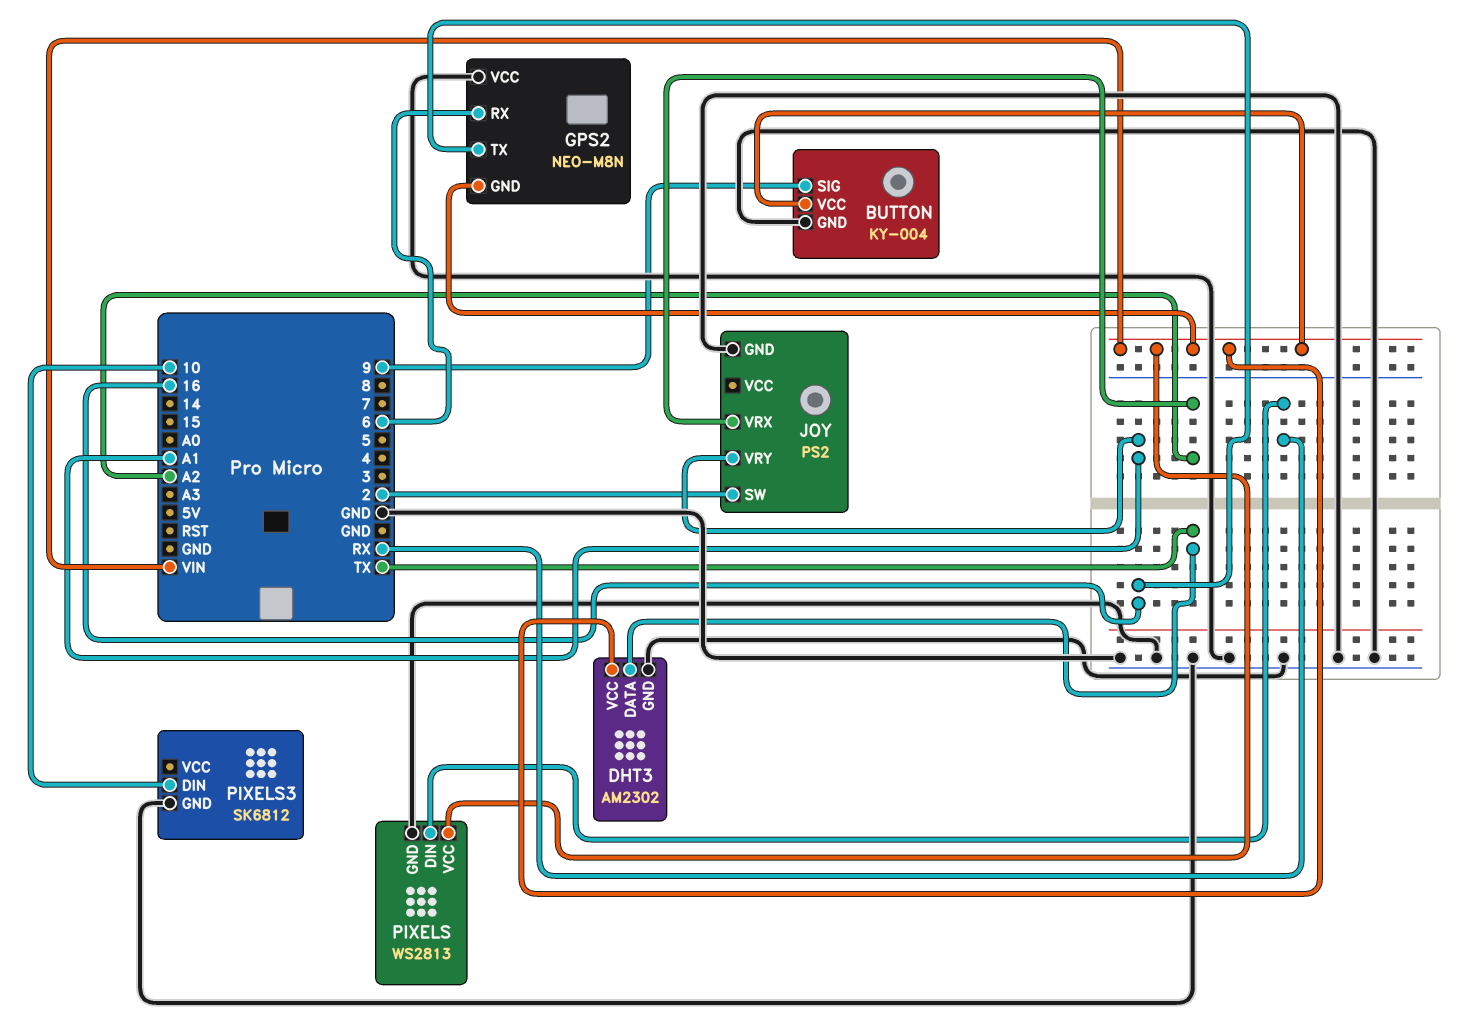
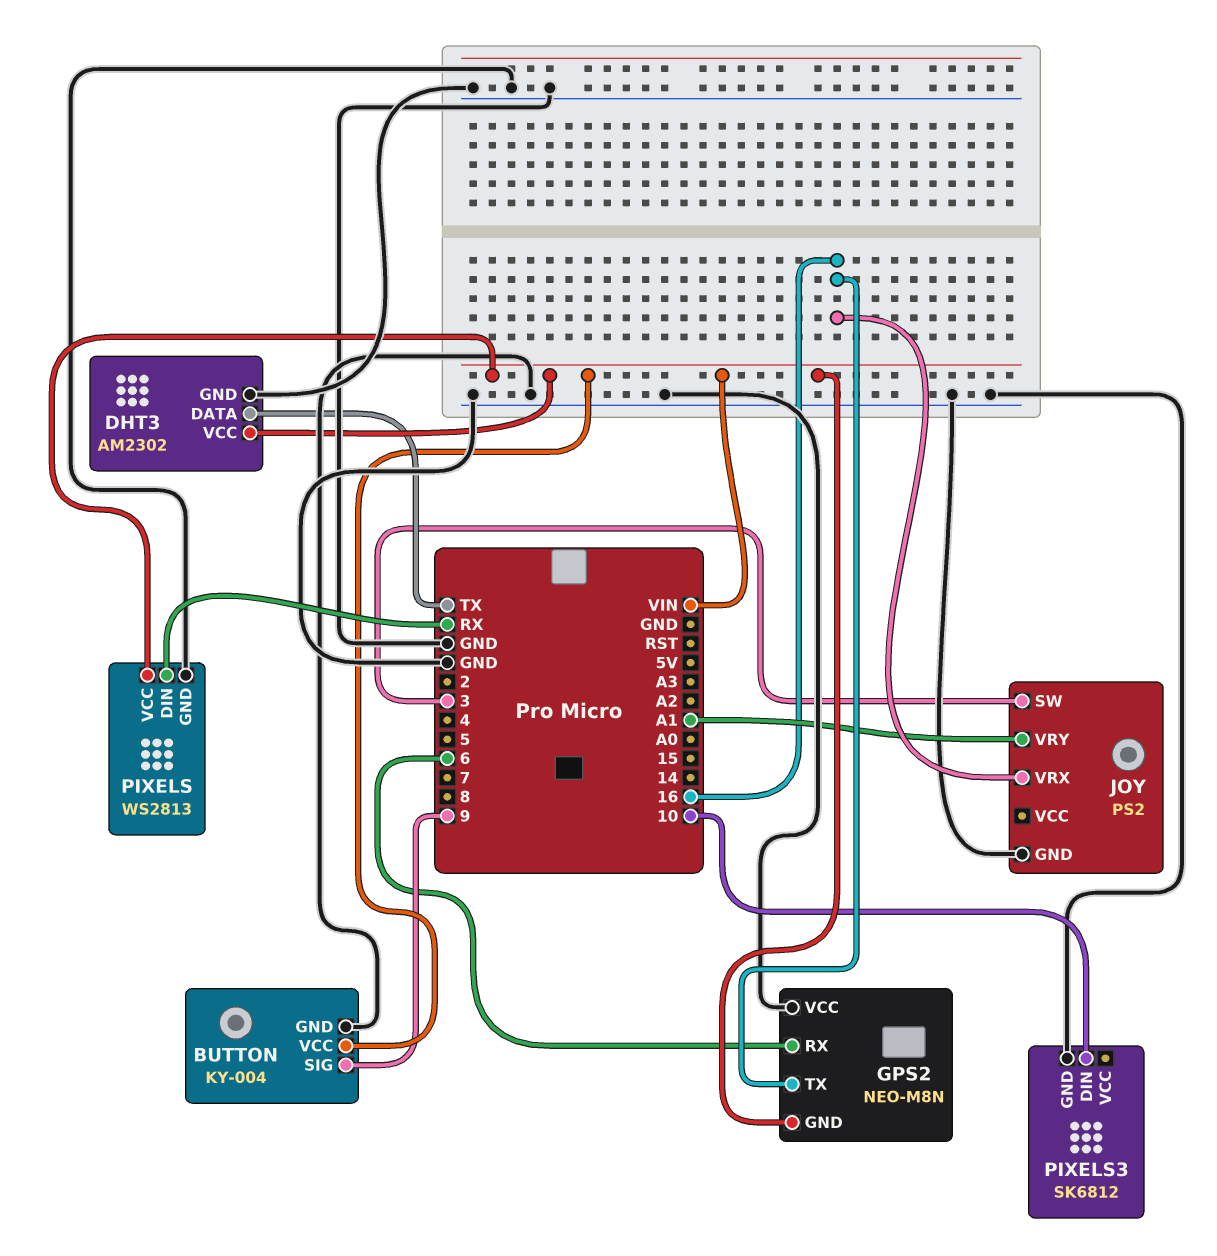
JOY pin SW: 2 -> 3
JOY pin VRX: A2 -> 16

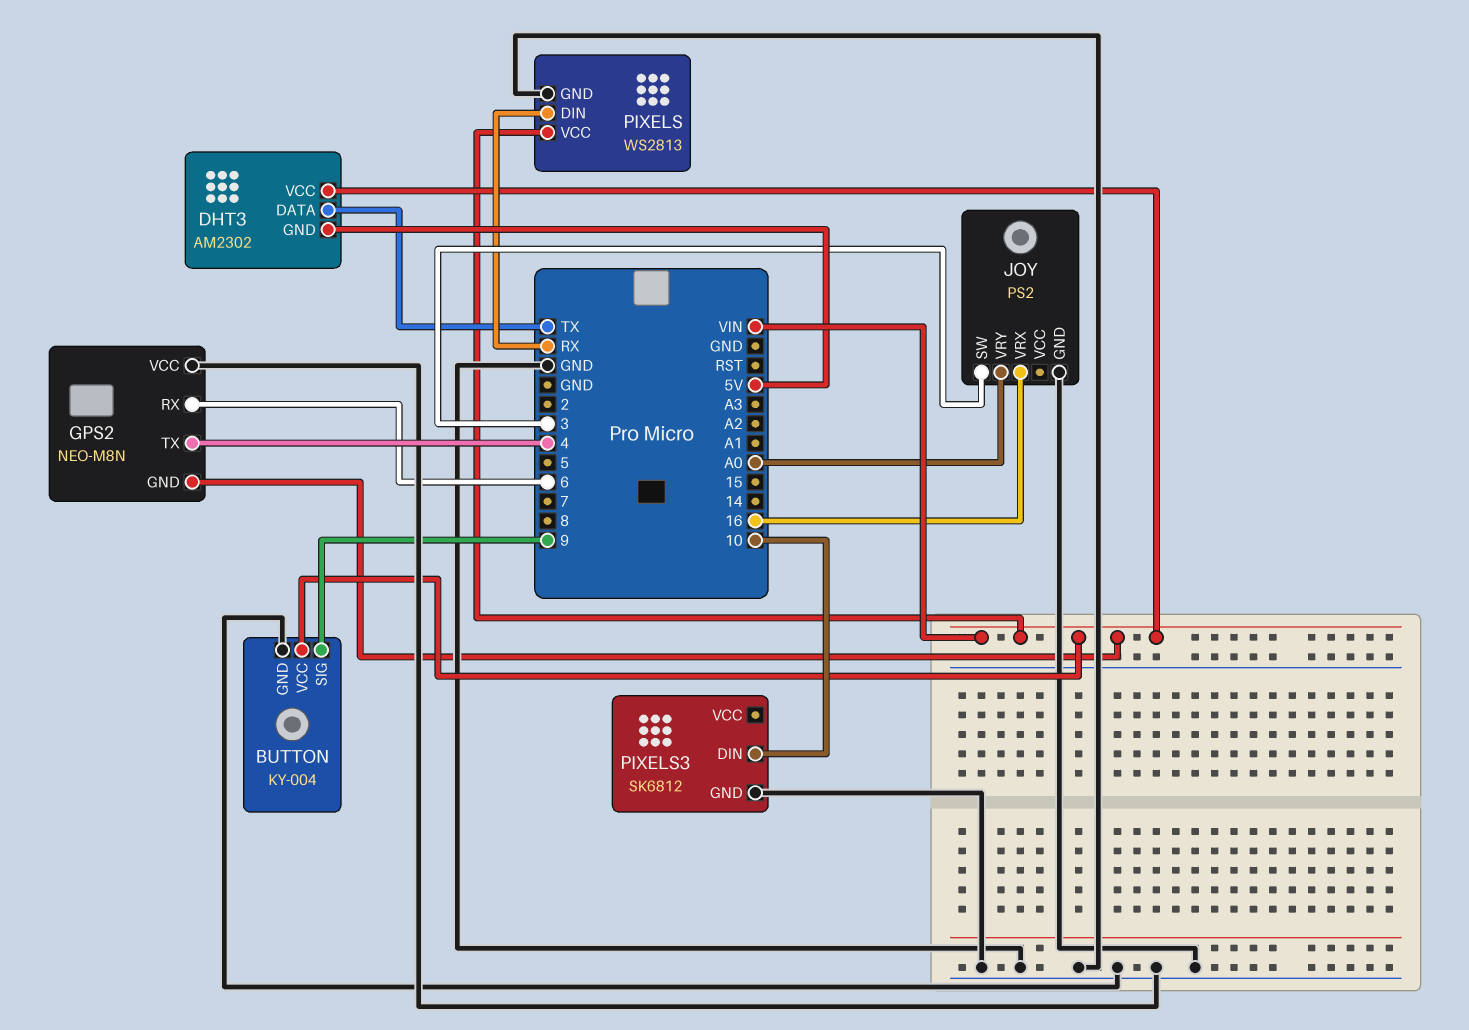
DHT3 pin GND: GND -> 5V
GPS2 pin TX: 16 -> 4
JOY pin VRY: A1 -> A0

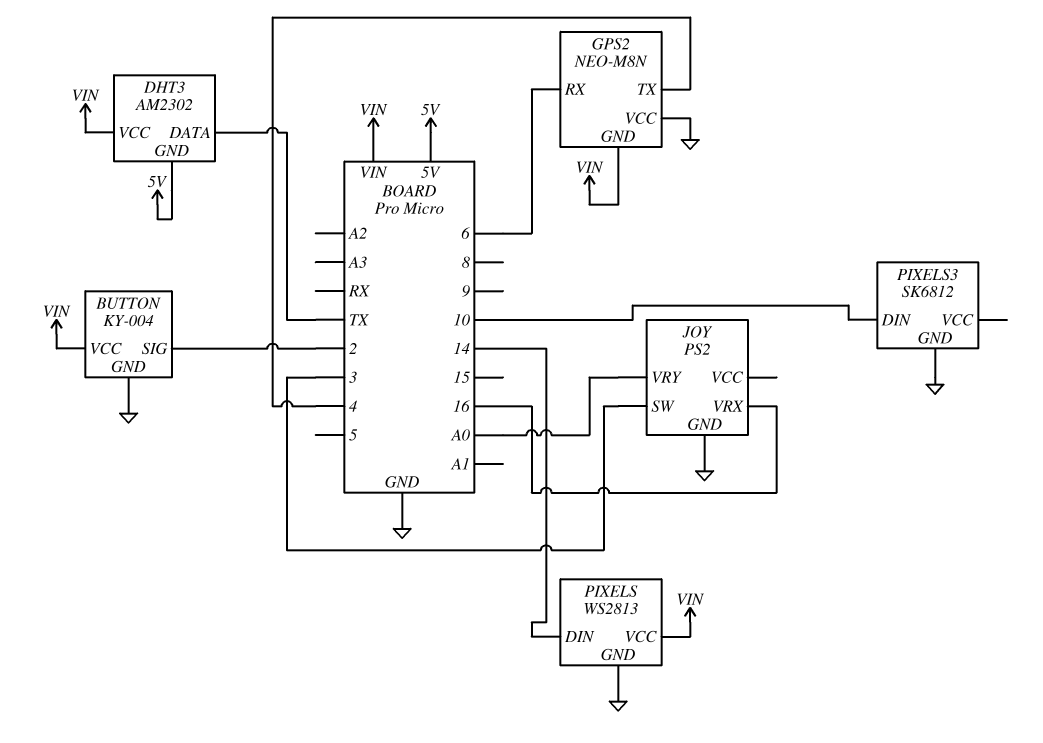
BUTTON pin SIG: 9 -> 2
PIXELS pin DIN: RX -> 14

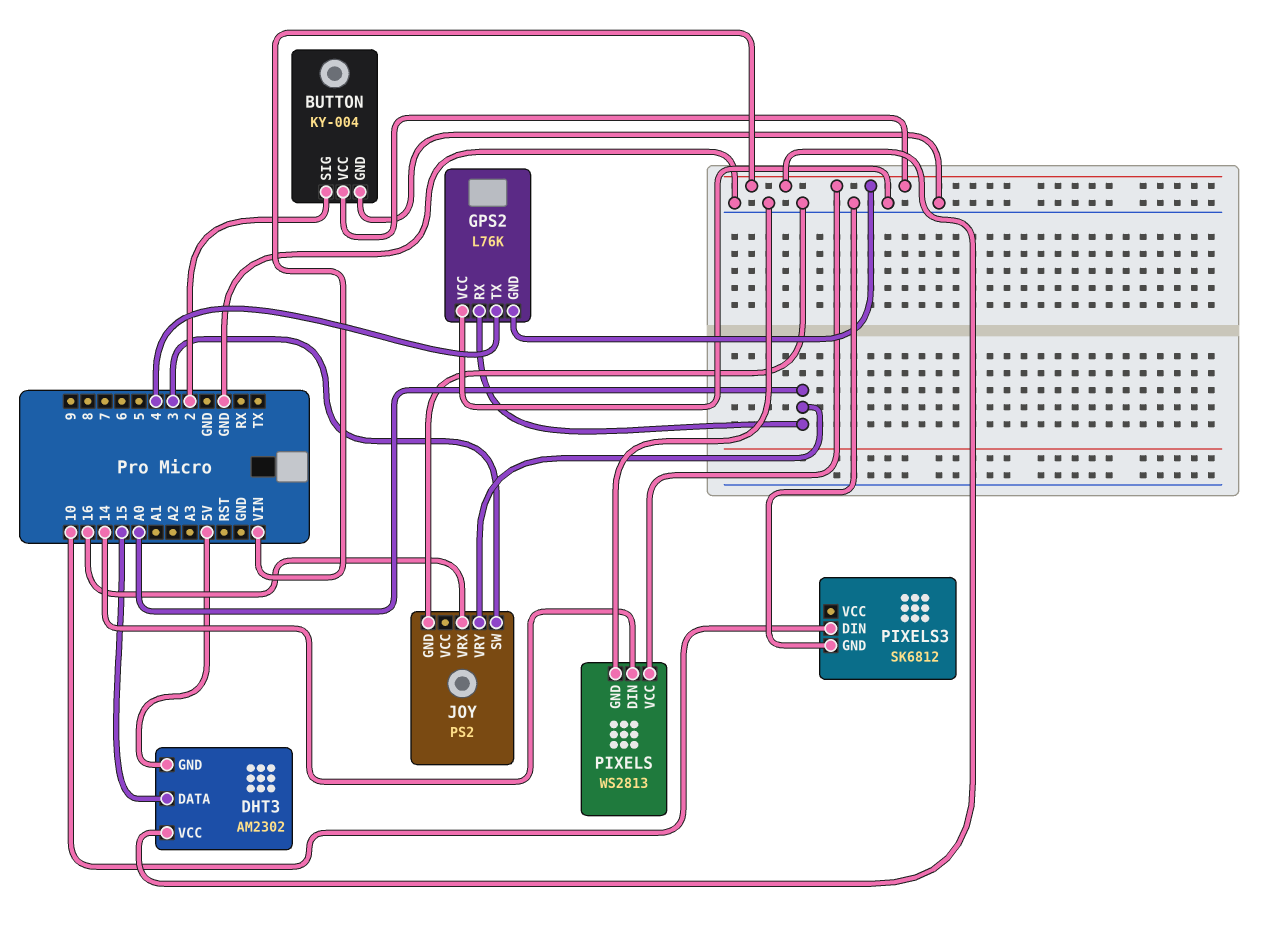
DHT3 pin DATA: TX -> 15
GPS2: NEO-M8N -> L76K
GPS2 pin RX: 6 -> A0

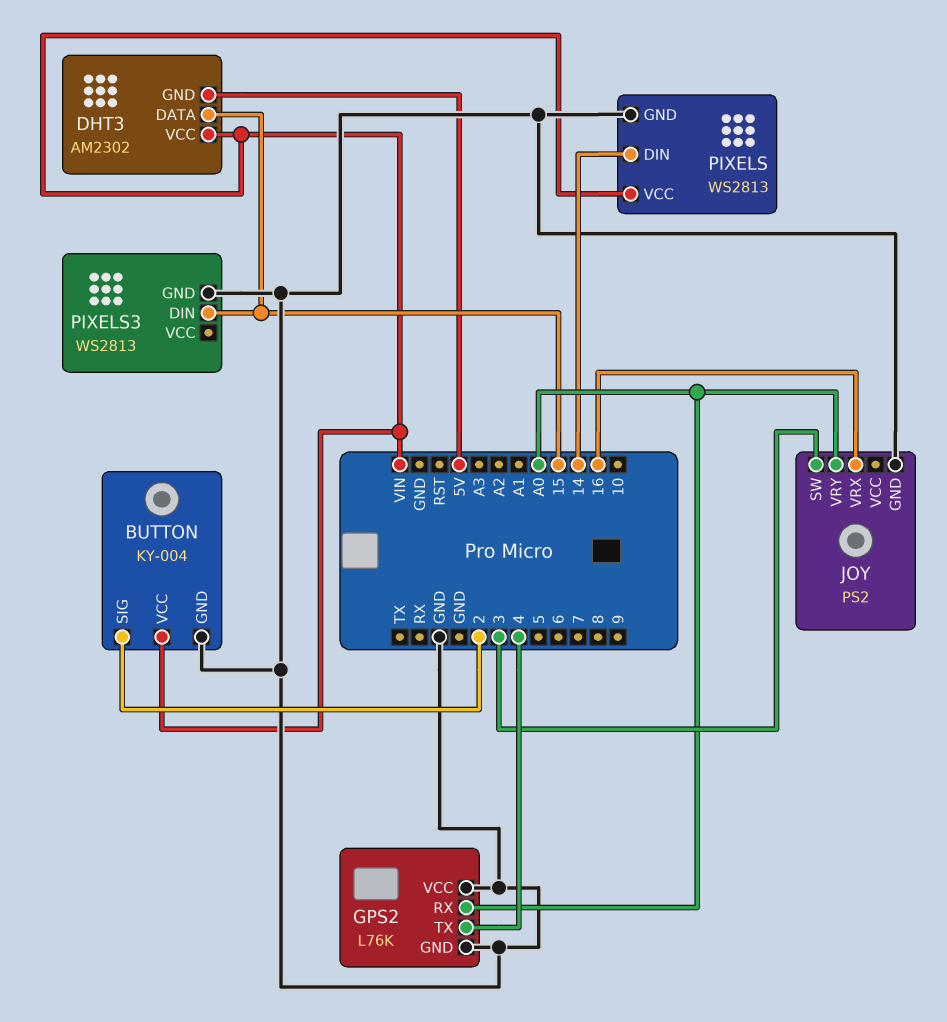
GPS2 pin GND: VIN -> GND
PIXELS3: SK6812 -> WS2813
PIXELS3 pin DIN: 10 -> 15

